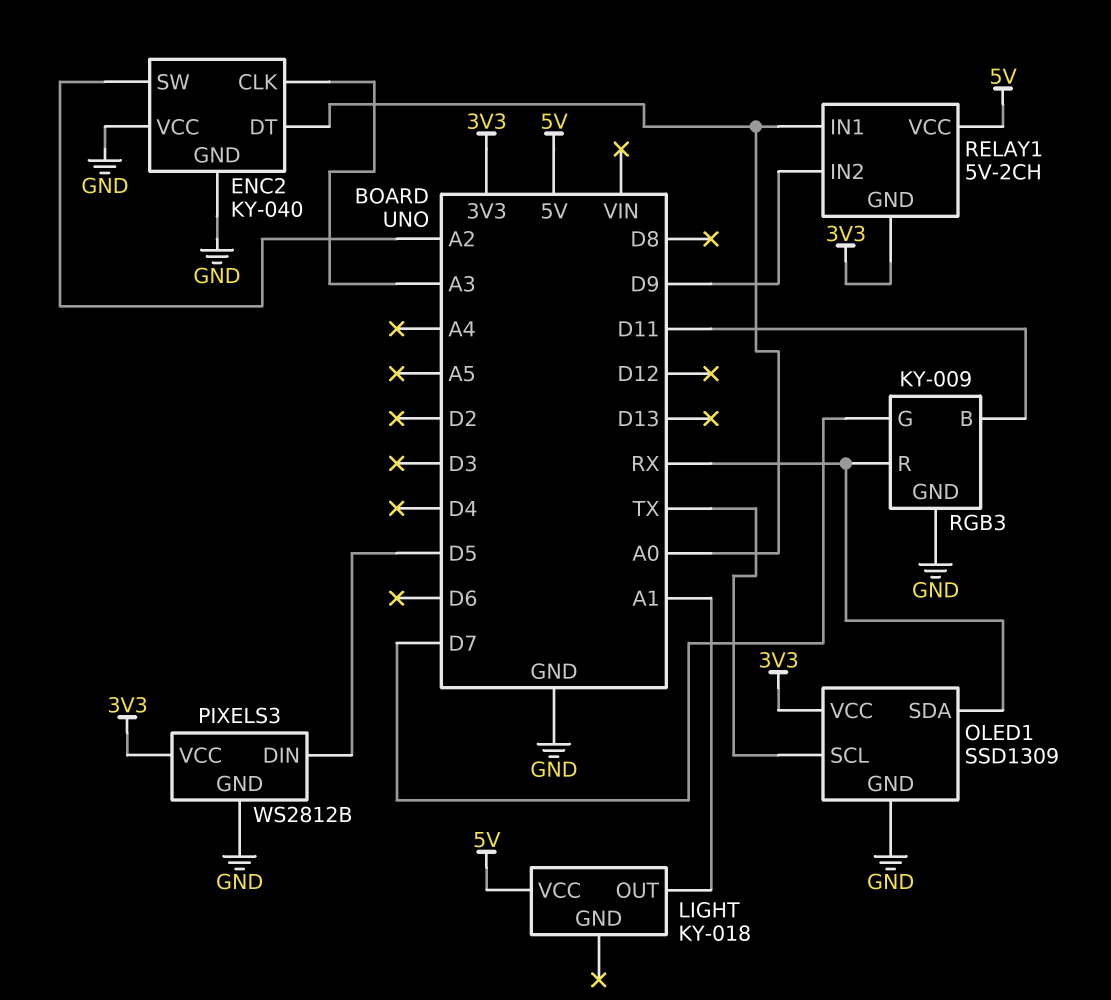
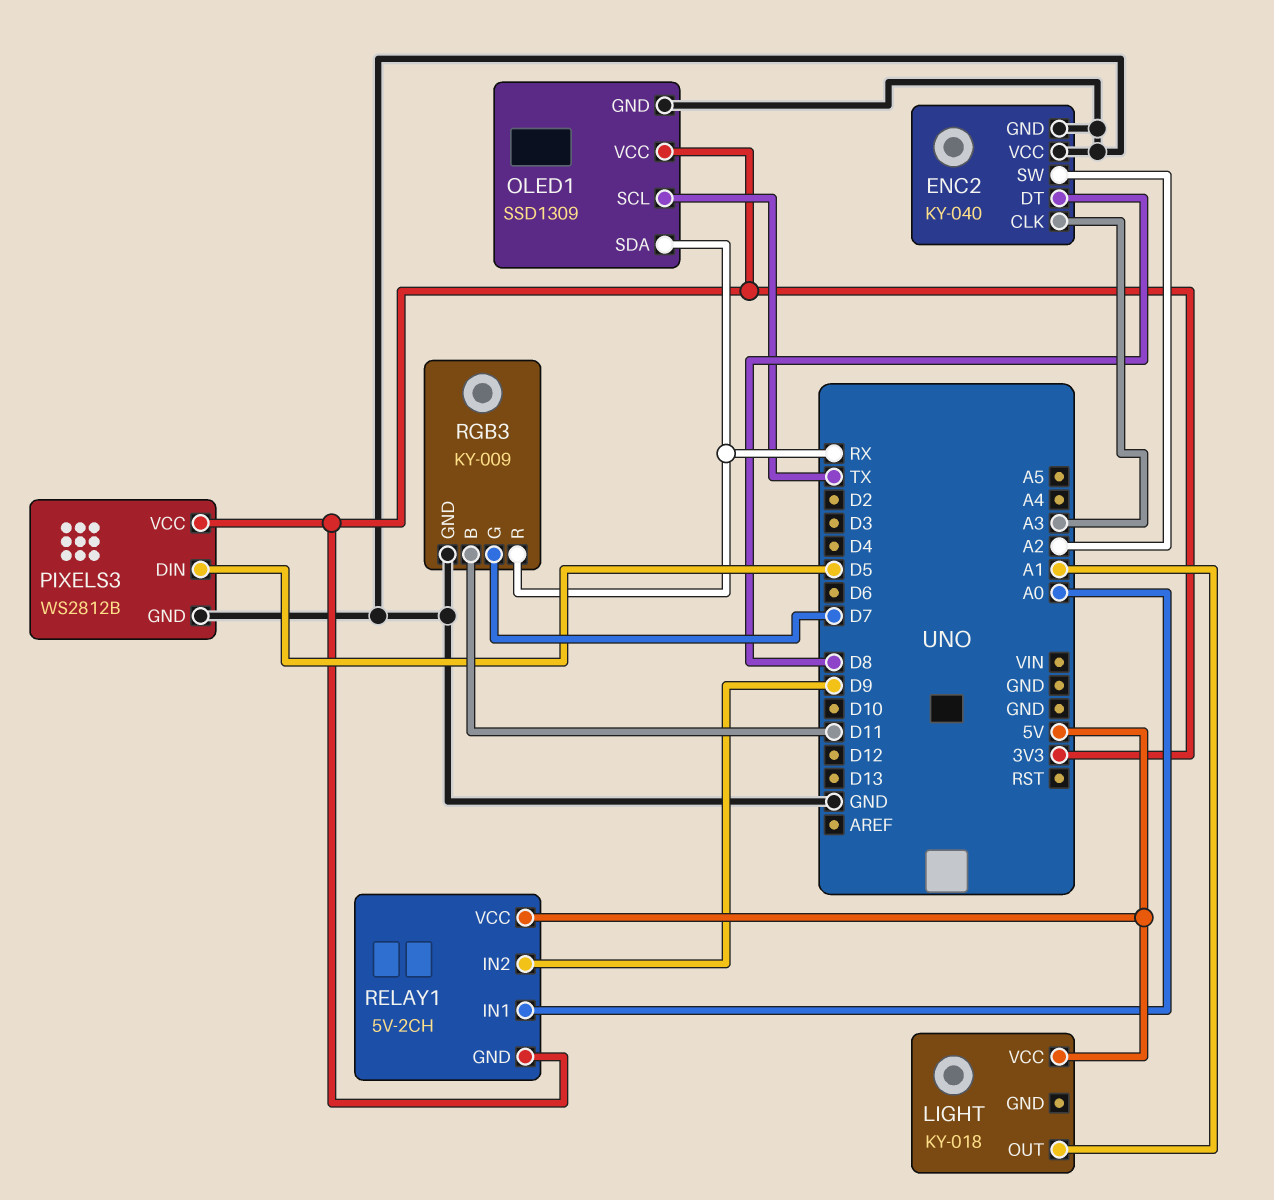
ENC2 pin DT: A0 -> D8

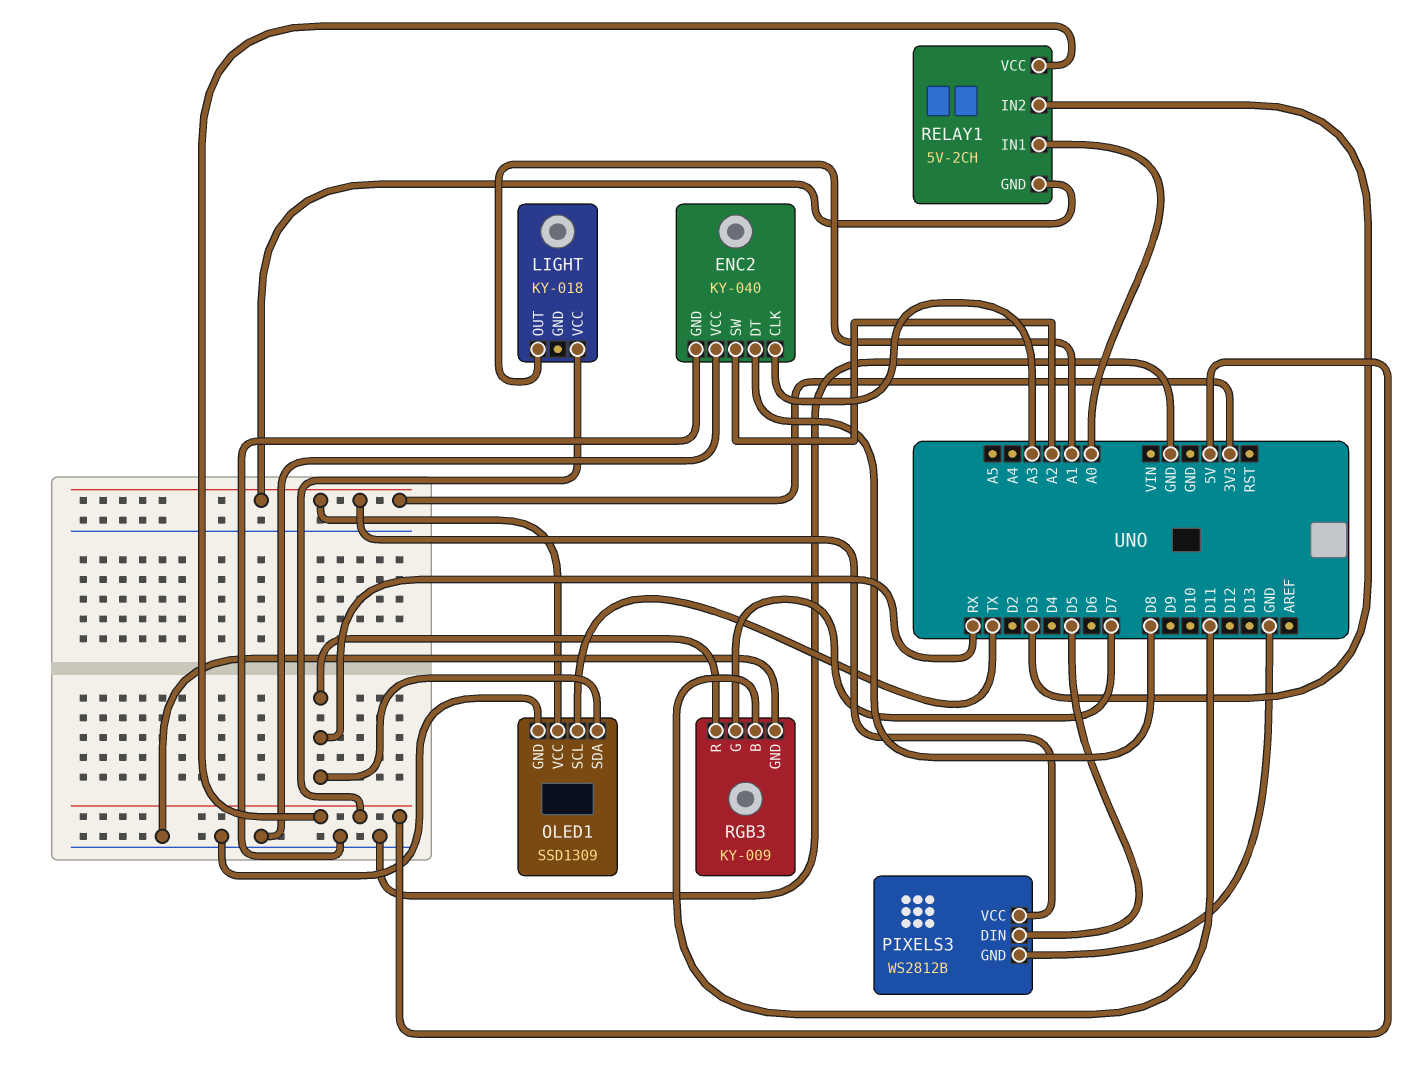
RELAY1 pin IN2: D9 -> D3

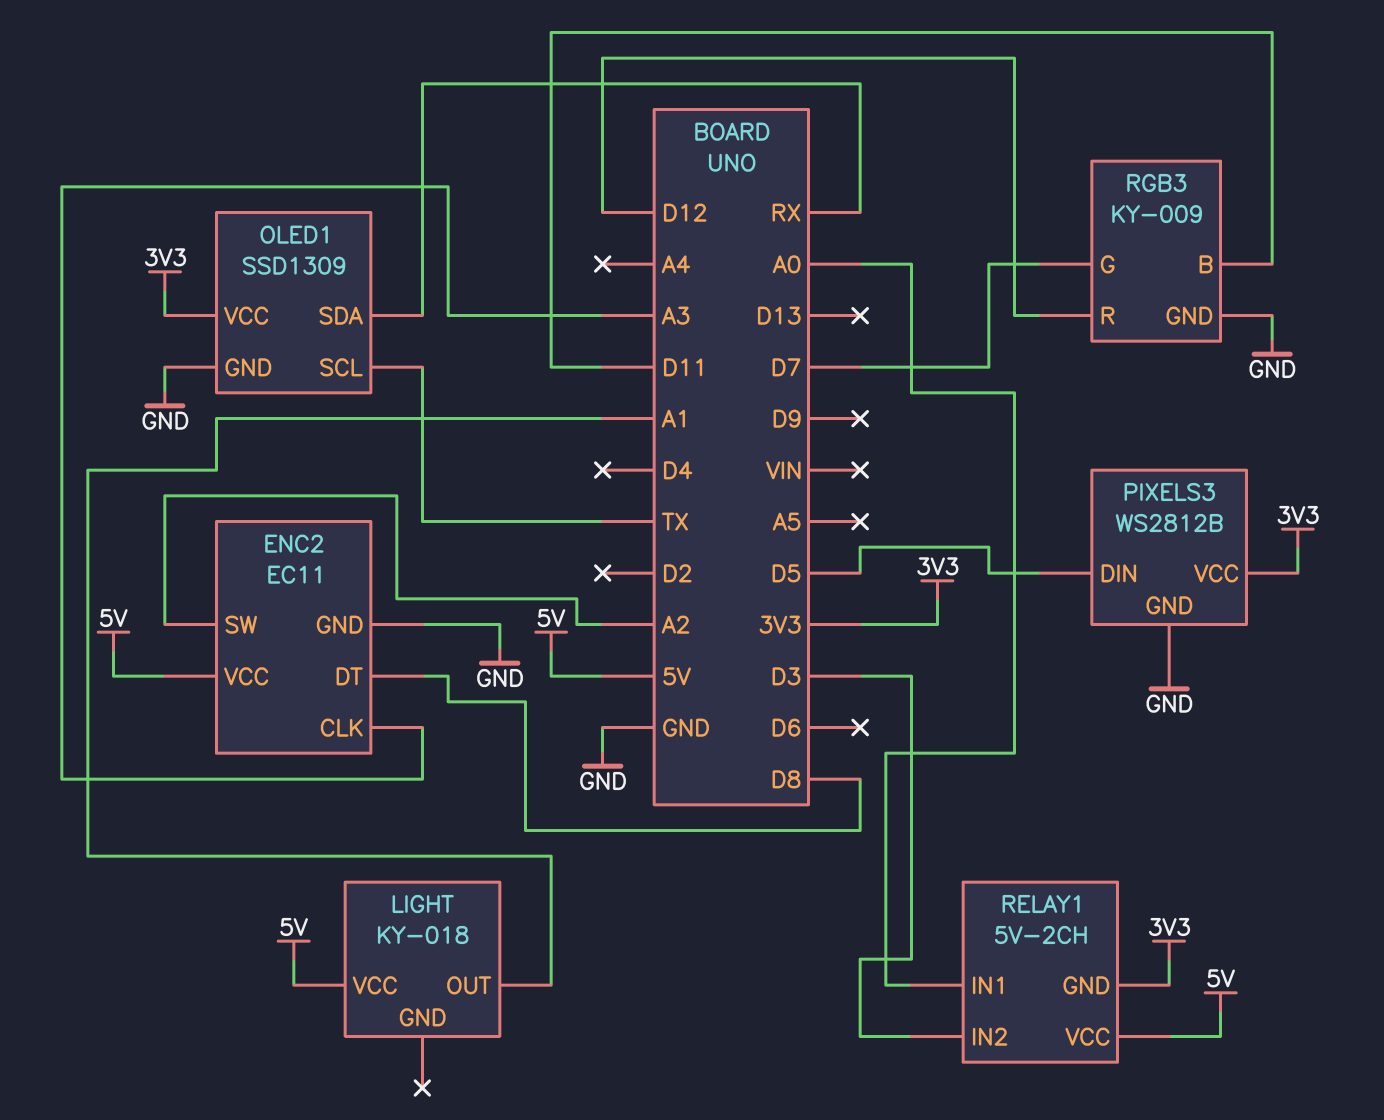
ENC2: KY-040 -> EC11
ENC2 pin VCC: GND -> 5V
RGB3 pin R: RX -> D12

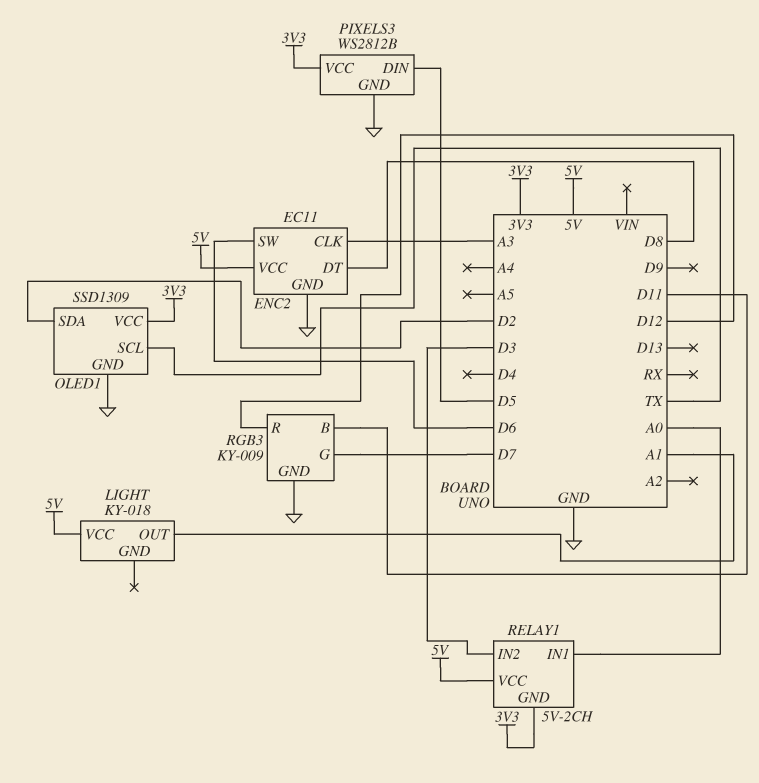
ENC2 pin SW: A2 -> D6
OLED1 pin SDA: RX -> D2

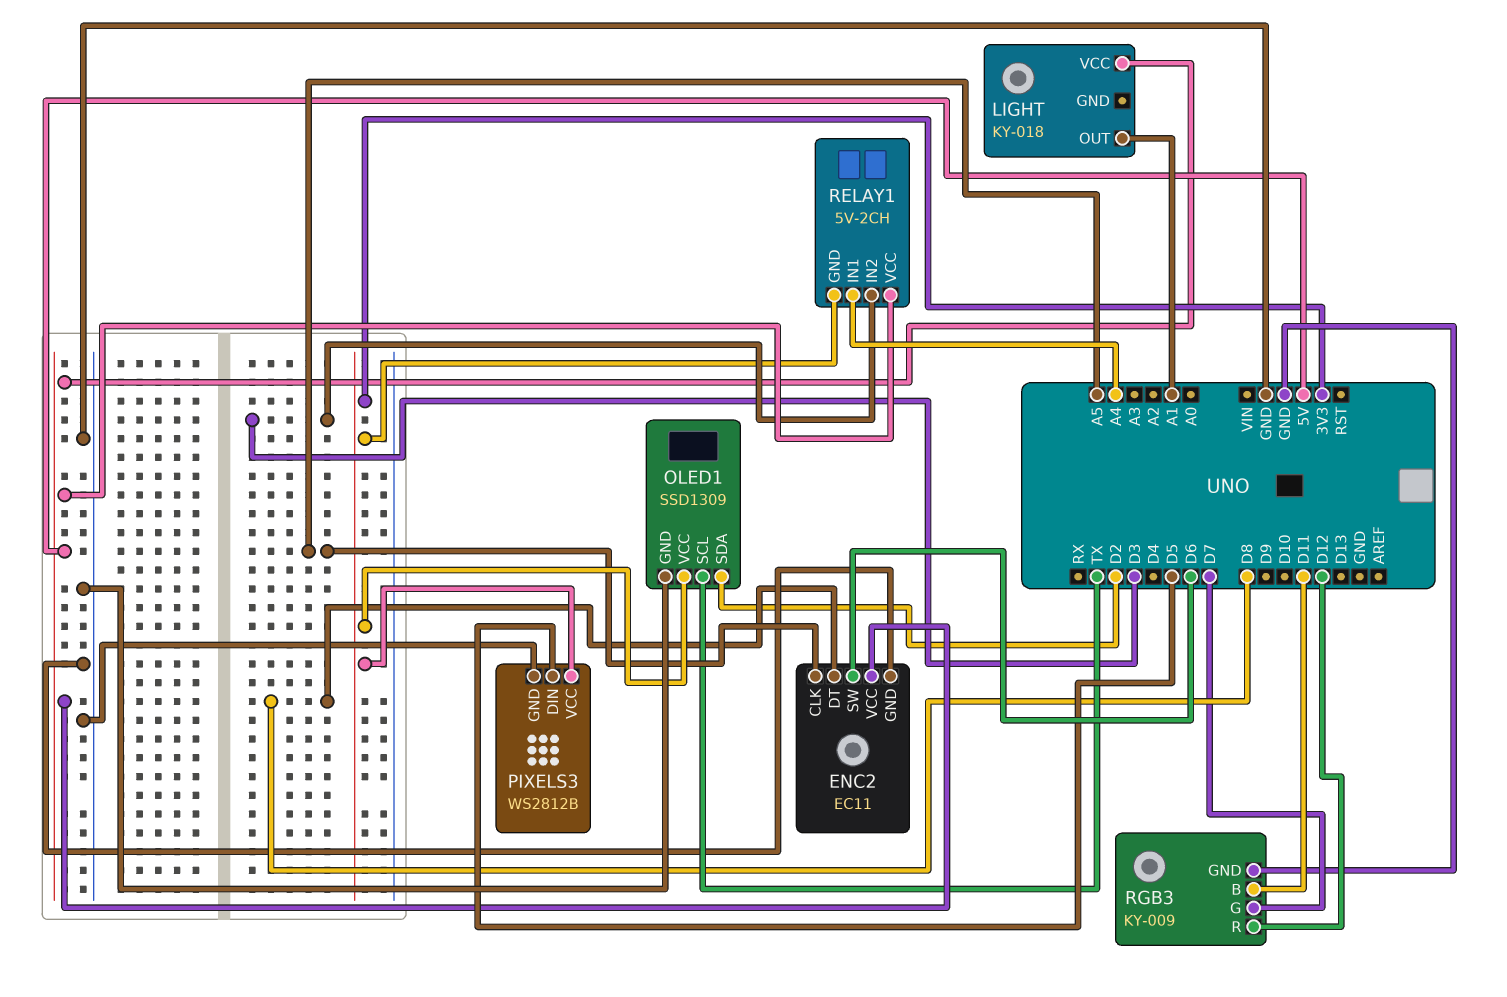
ENC2 pin CLK: A3 -> A5
RELAY1 pin IN1: A0 -> A4

